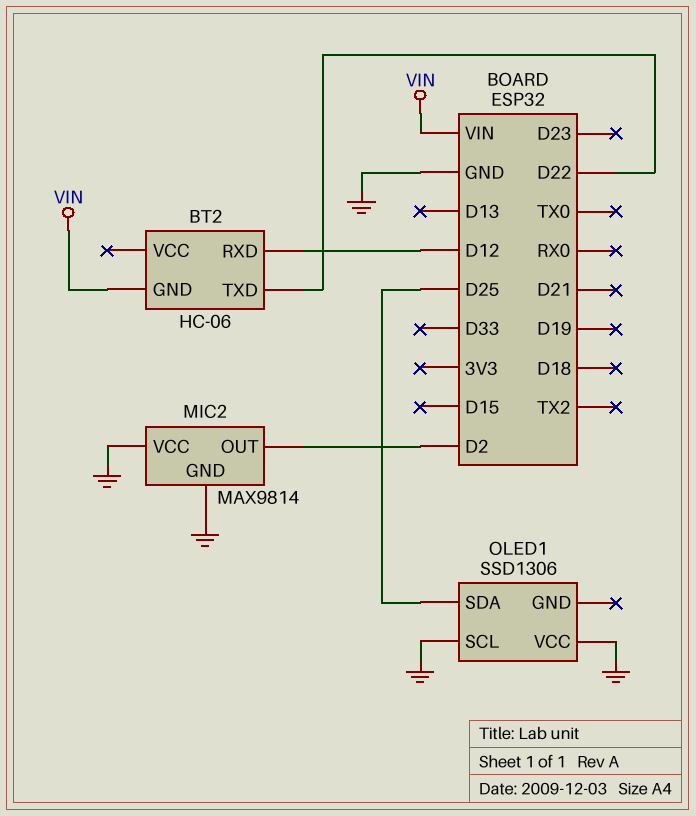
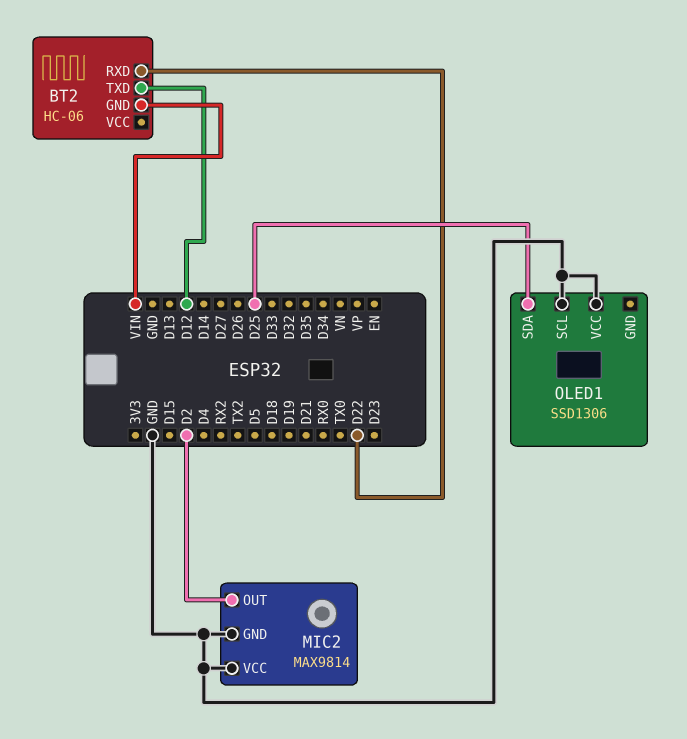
BT2 pin RXD: D12 -> D22
BT2 pin TXD: D22 -> D12

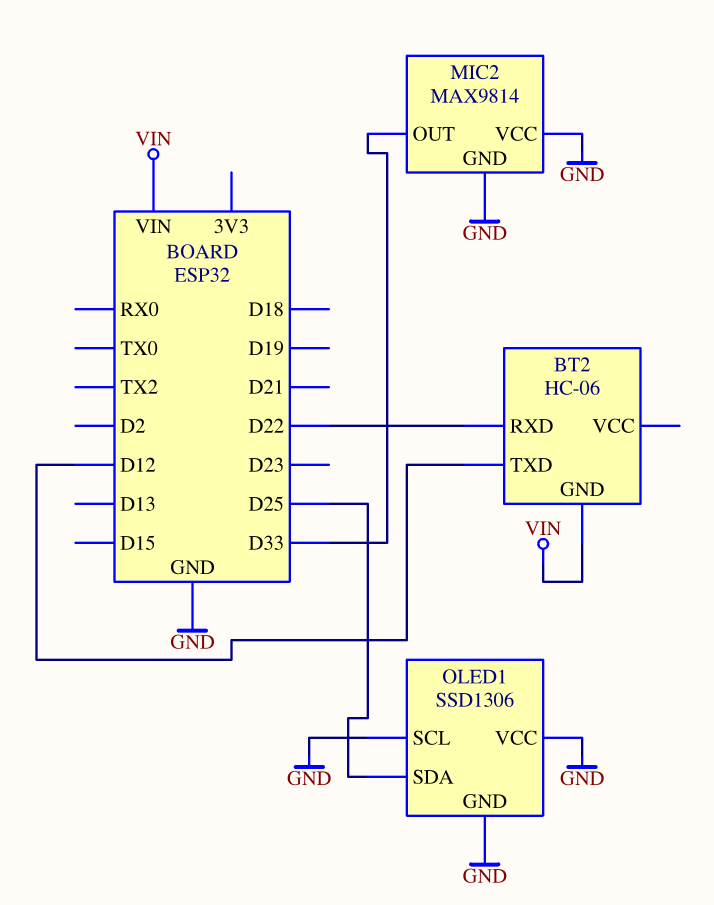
MIC2 pin OUT: D2 -> D33
OLED1 pin GND: none -> GND

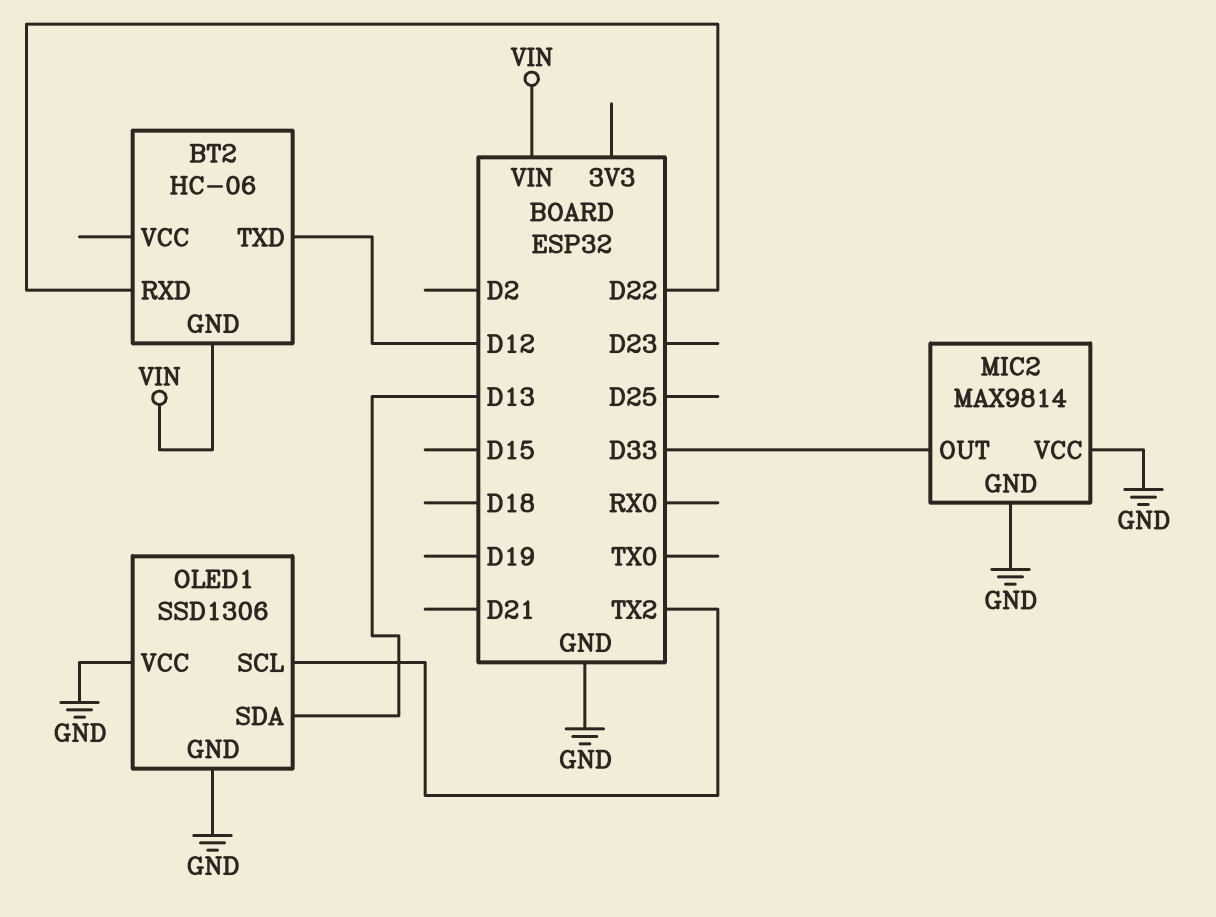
OLED1 pin SCL: GND -> TX2
OLED1 pin SDA: D25 -> D13

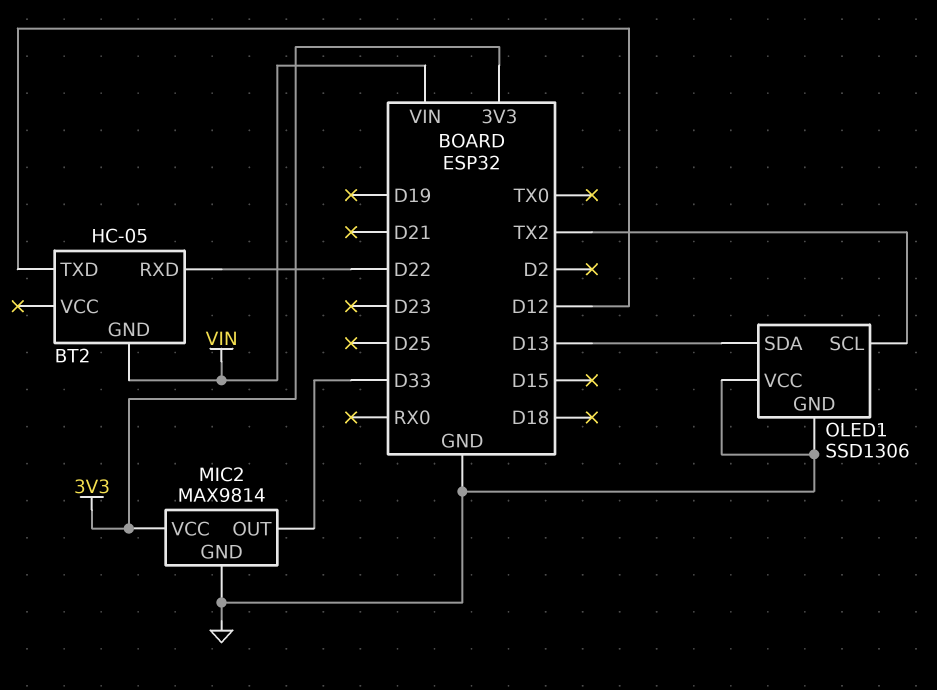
BT2: HC-06 -> HC-05
MIC2 pin VCC: GND -> 3V3

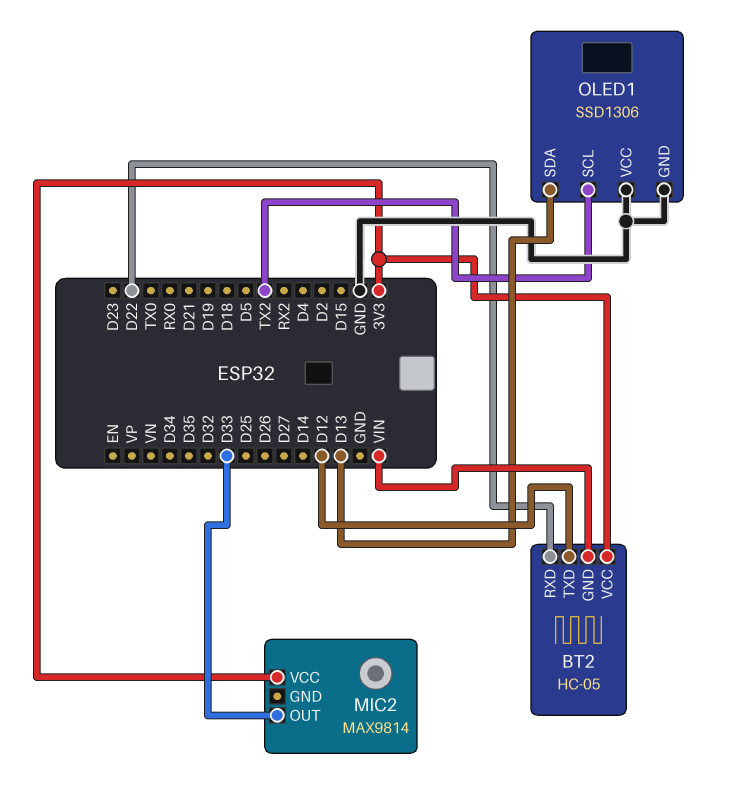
BT2 pin VCC: none -> 3V3
MIC2 pin GND: GND -> none

